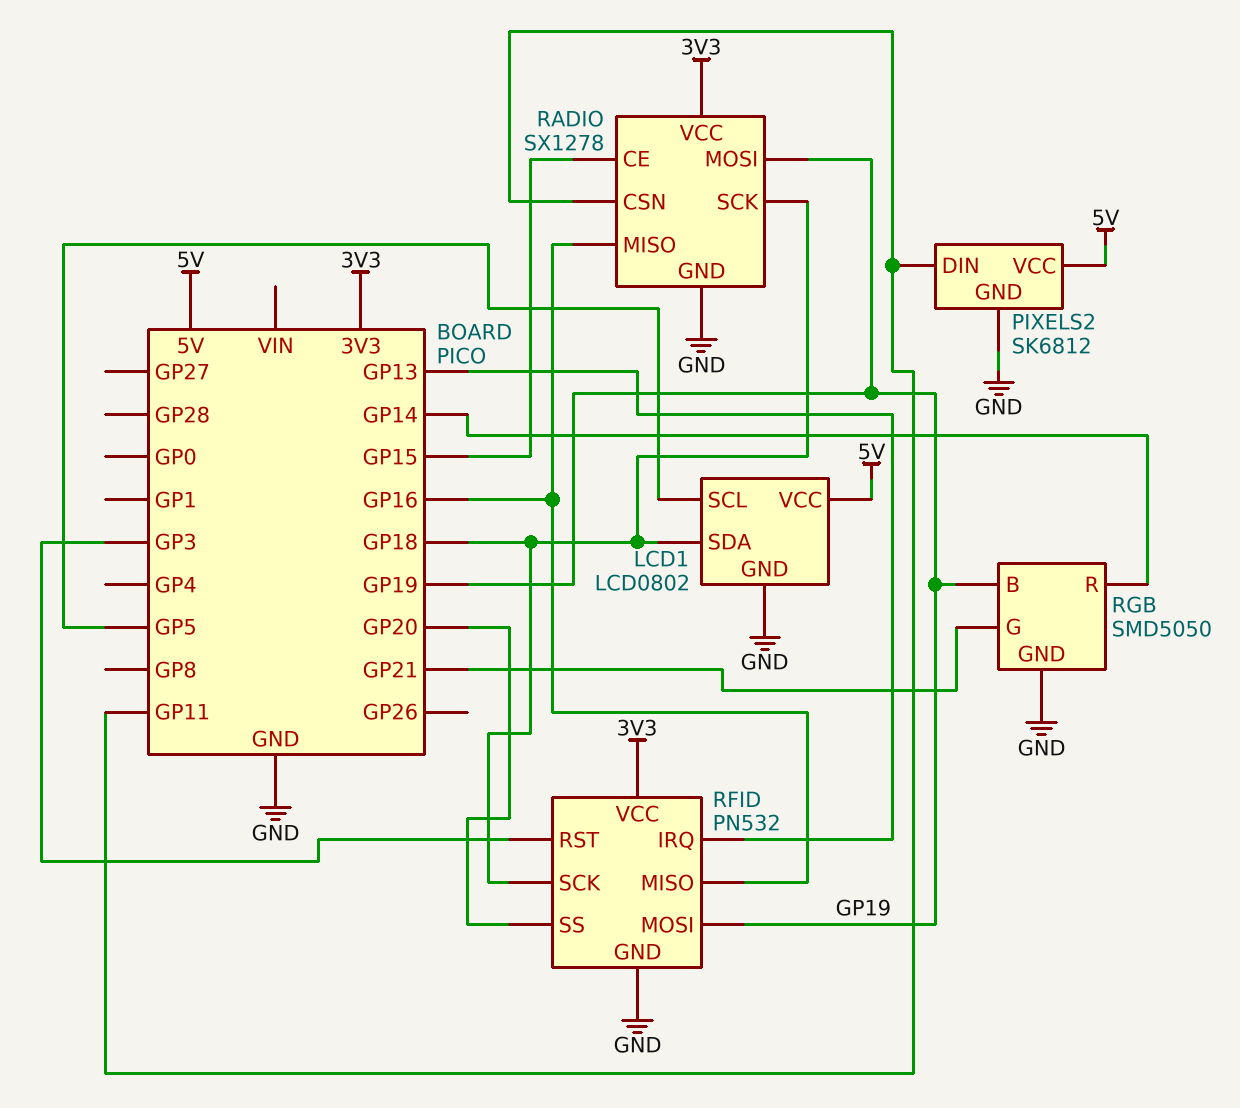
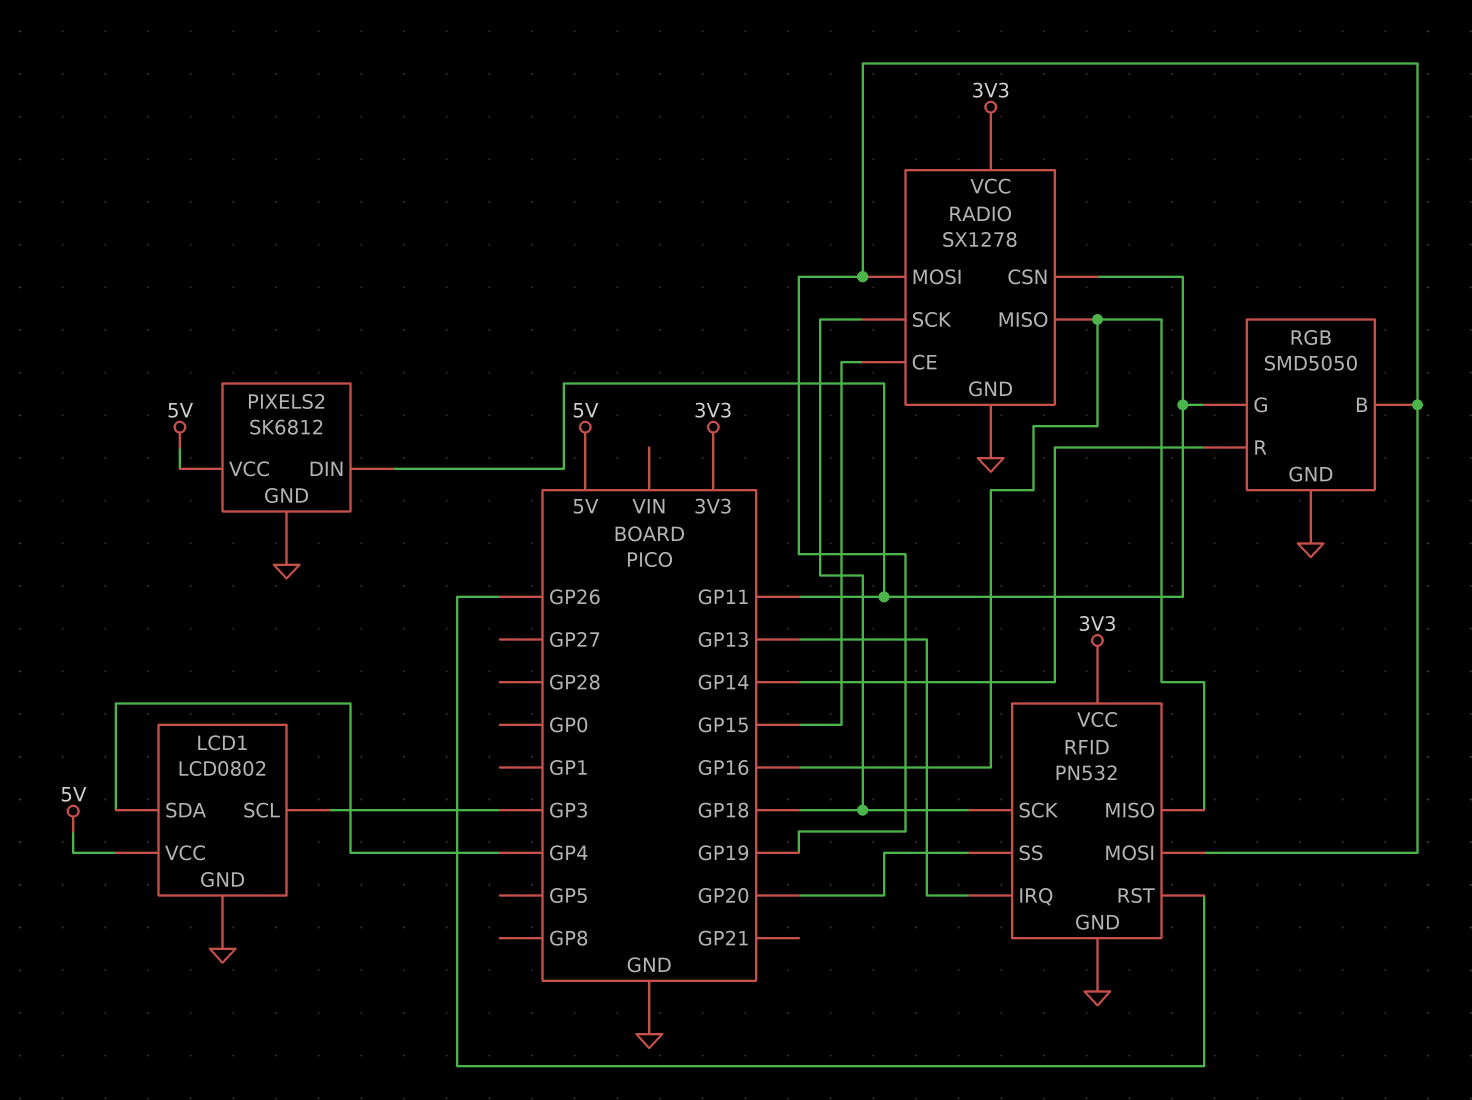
LCD1 pin SCL: GP5 -> GP3
LCD1 pin SDA: GP18 -> GP4
RFID pin RST: GP3 -> GP26
RGB pin G: GP21 -> GP11

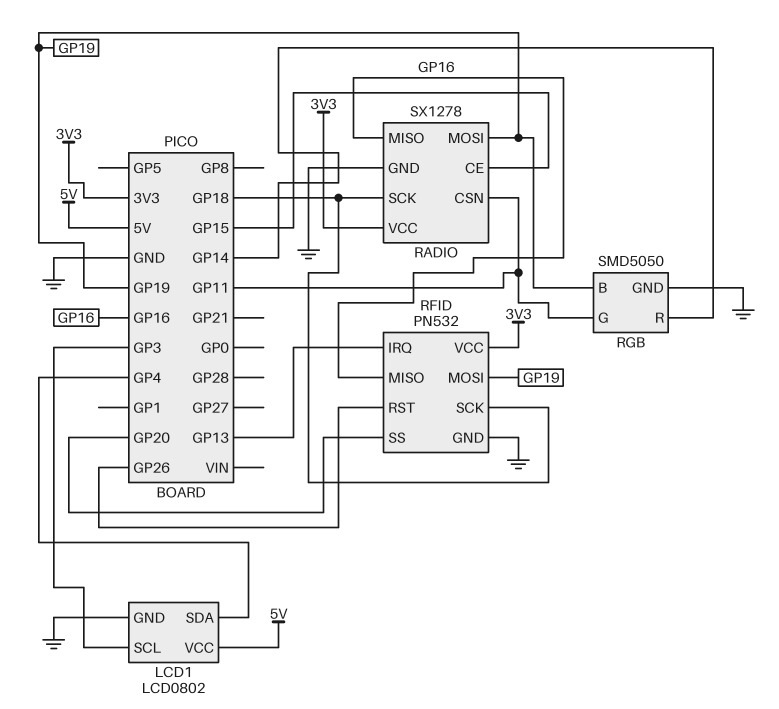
PIXELS2: SK6812 -> none
PIXELS2 pin DIN: GP11 -> none
PIXELS2 pin GND: GND -> none
PIXELS2 pin VCC: 5V -> none

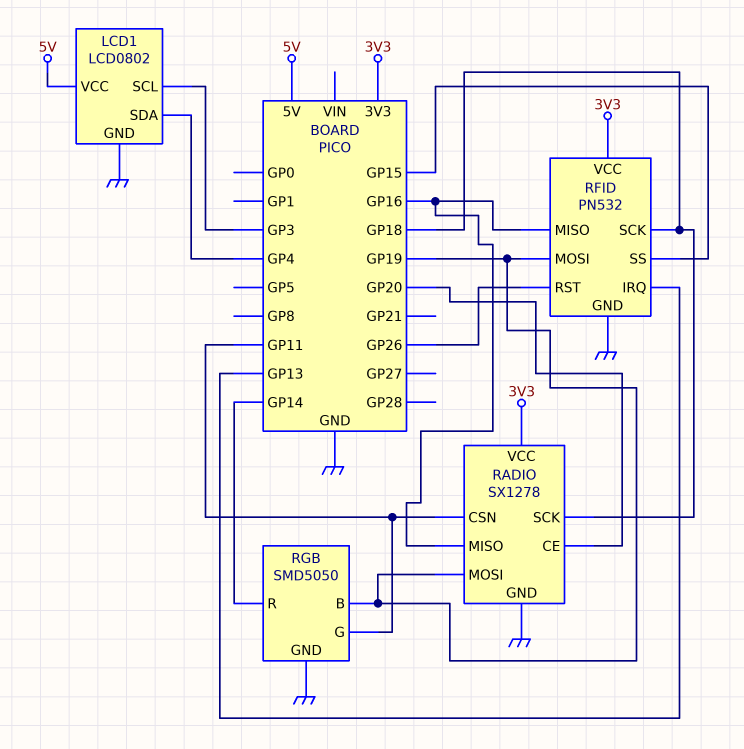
RADIO pin CE: GP15 -> GP20
RFID pin SS: GP20 -> GP15

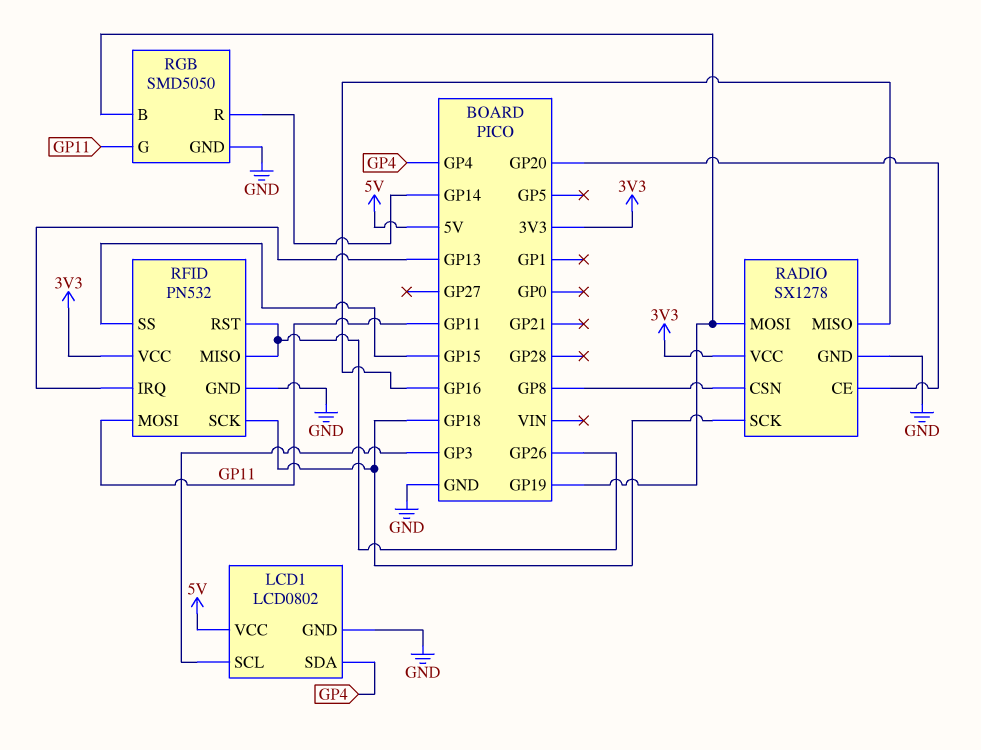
RADIO pin CSN: GP11 -> GP8
RFID pin MISO: GP16 -> GP26
RFID pin MOSI: GP19 -> GP11

